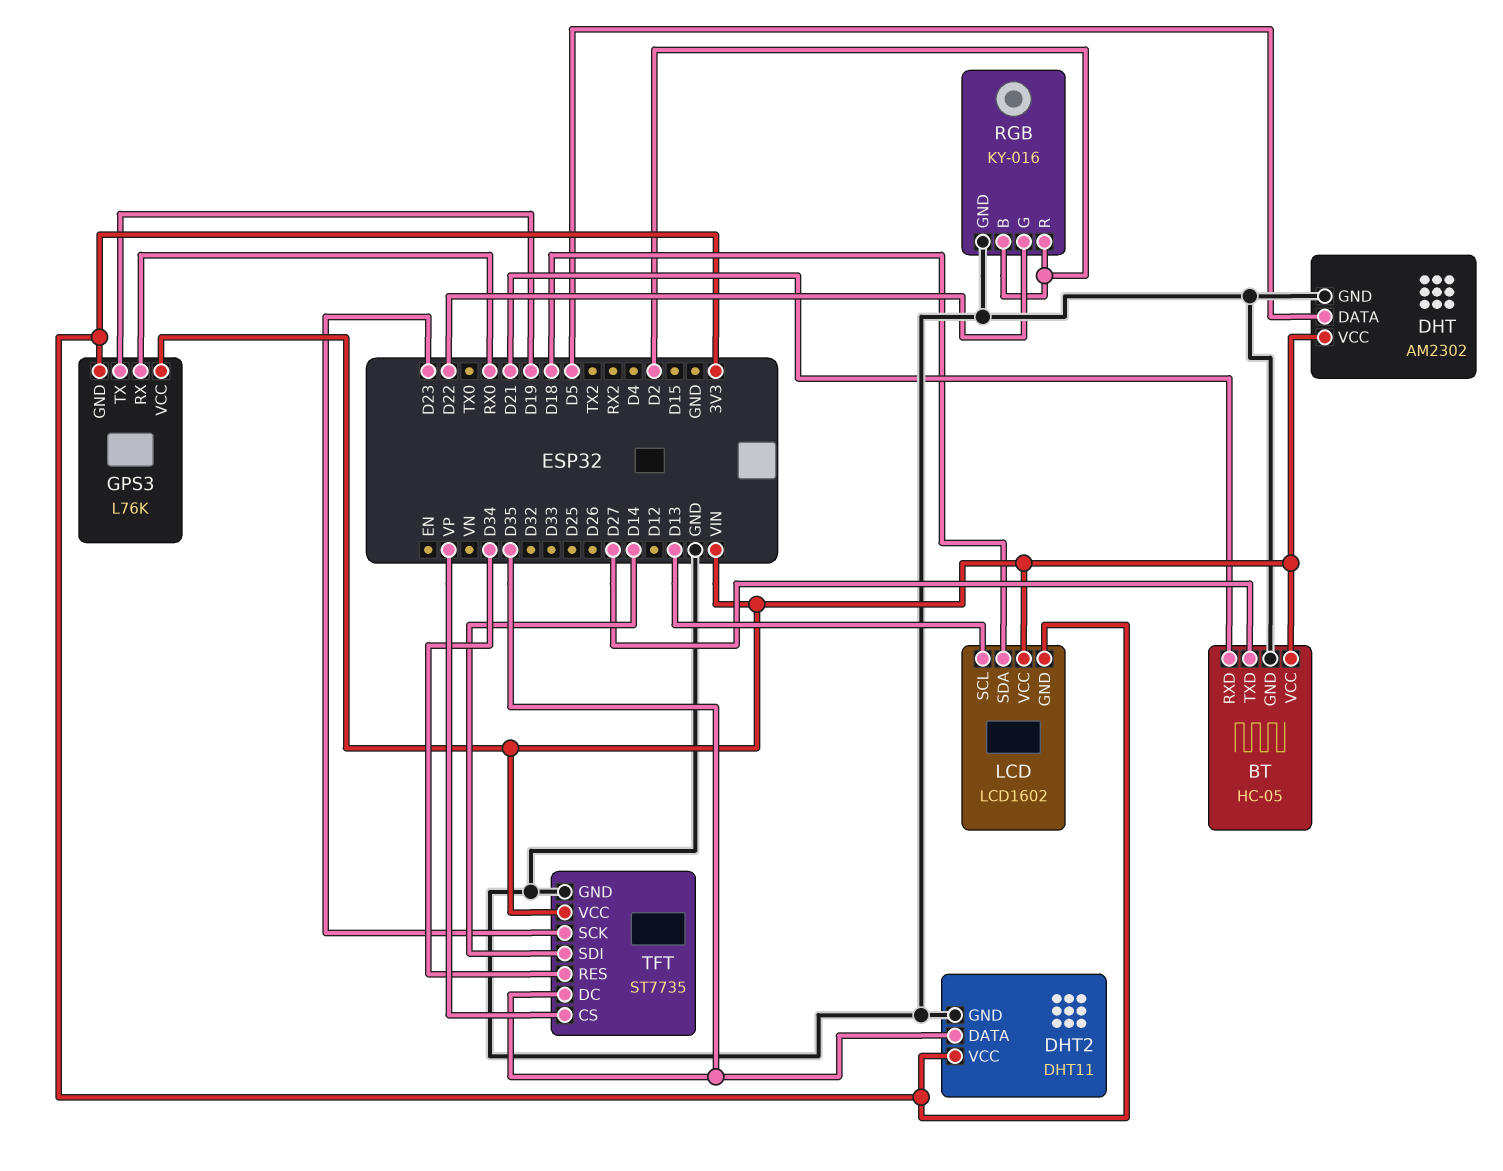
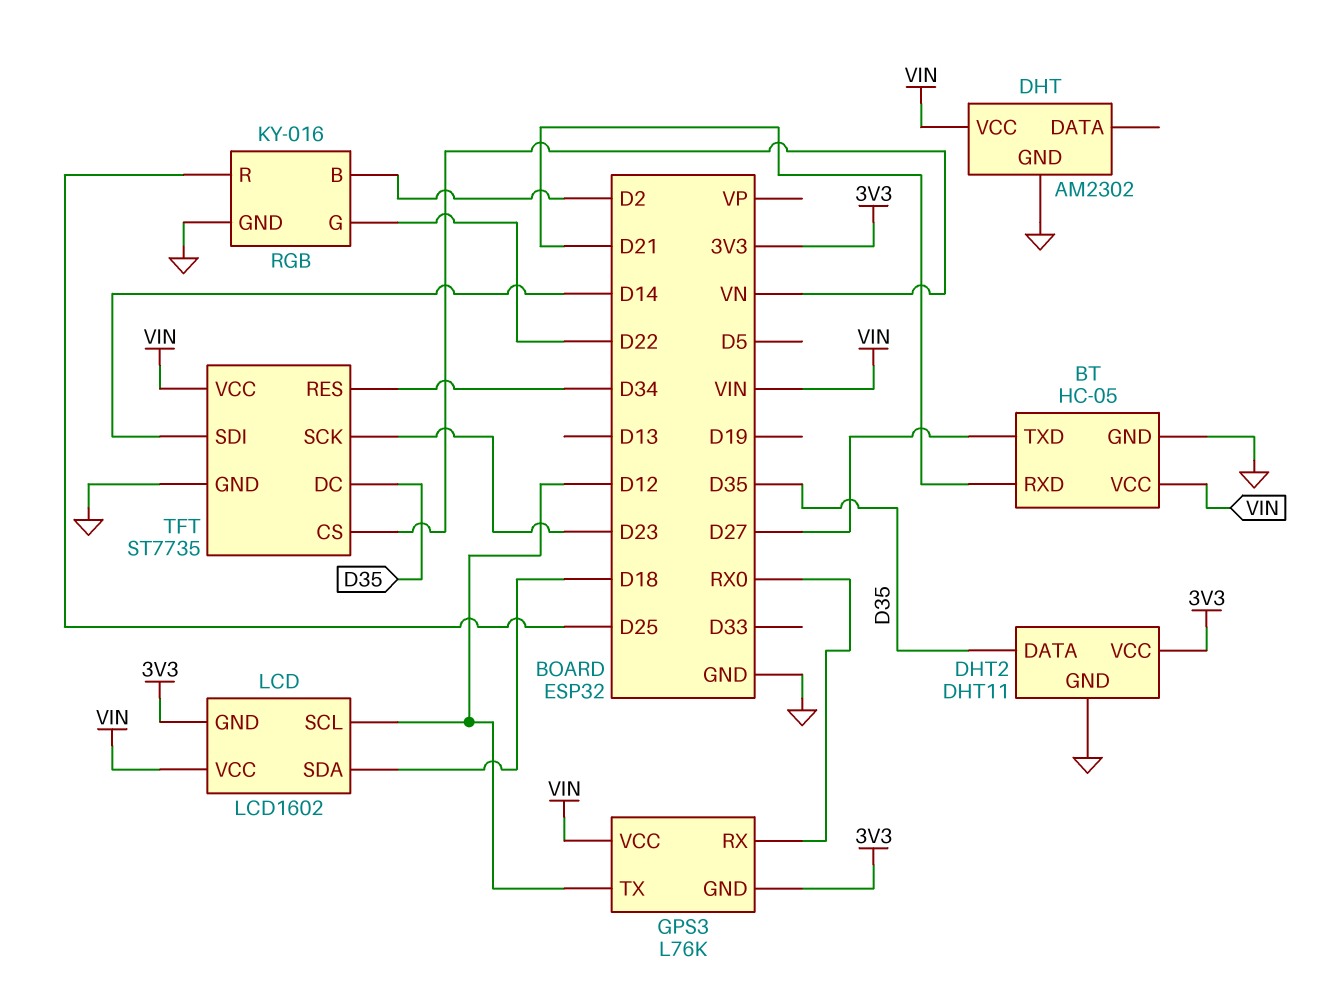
DHT pin DATA: D5 -> none
GPS3 pin TX: D19 -> D12
LCD pin SCL: D13 -> D12
RGB pin R: D2 -> D25
TFT pin CS: VP -> VN

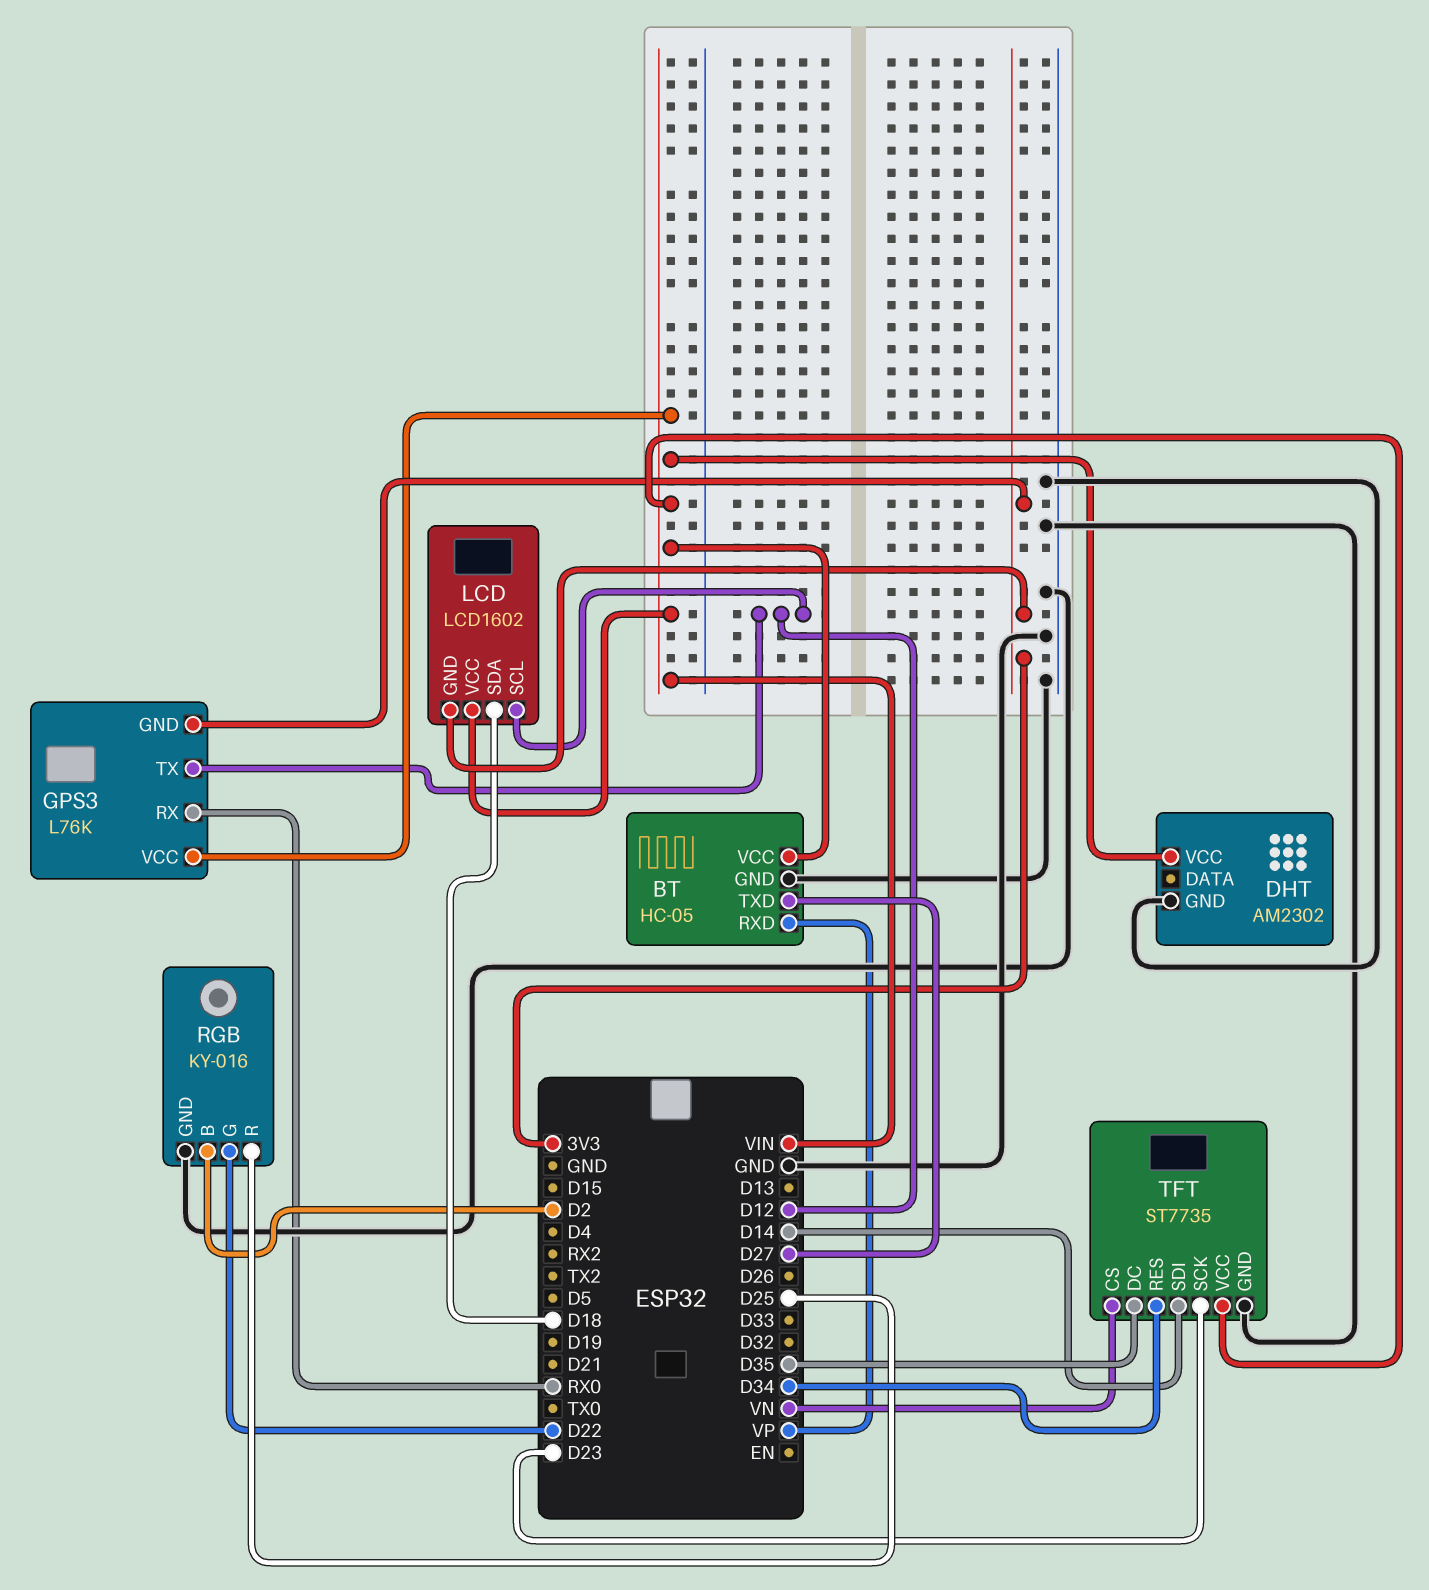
BT pin RXD: D21 -> VP
DHT2: DHT11 -> none
DHT2 pin DATA: D35 -> none
DHT2 pin GND: GND -> none
DHT2 pin VCC: 3V3 -> none

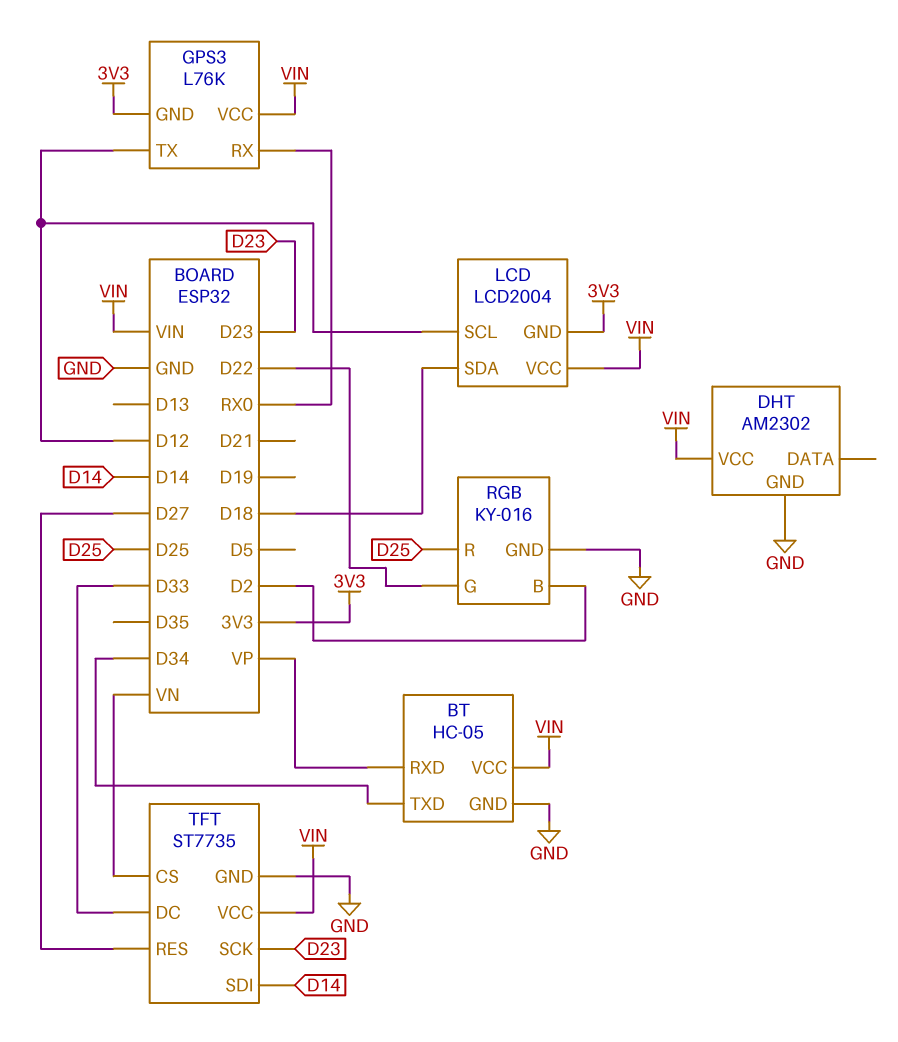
BT pin TXD: D27 -> D34
LCD: LCD1602 -> LCD2004
TFT pin DC: D35 -> D33
TFT pin RES: D34 -> D27

